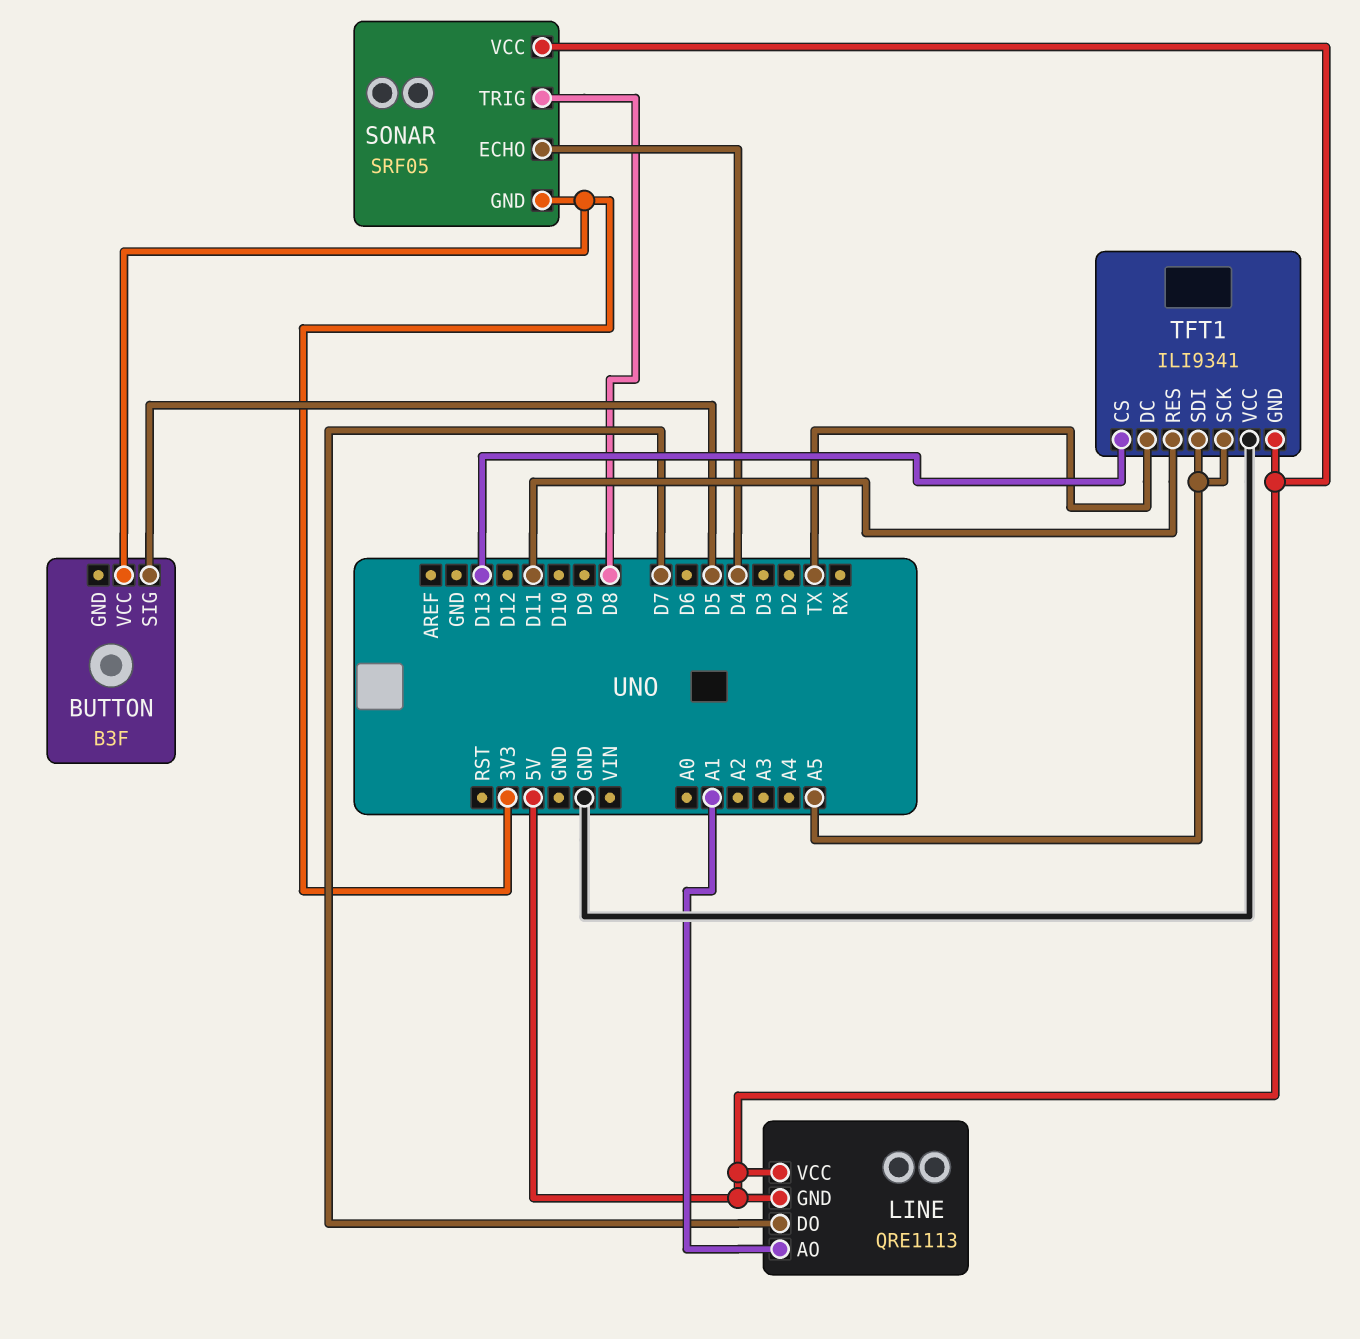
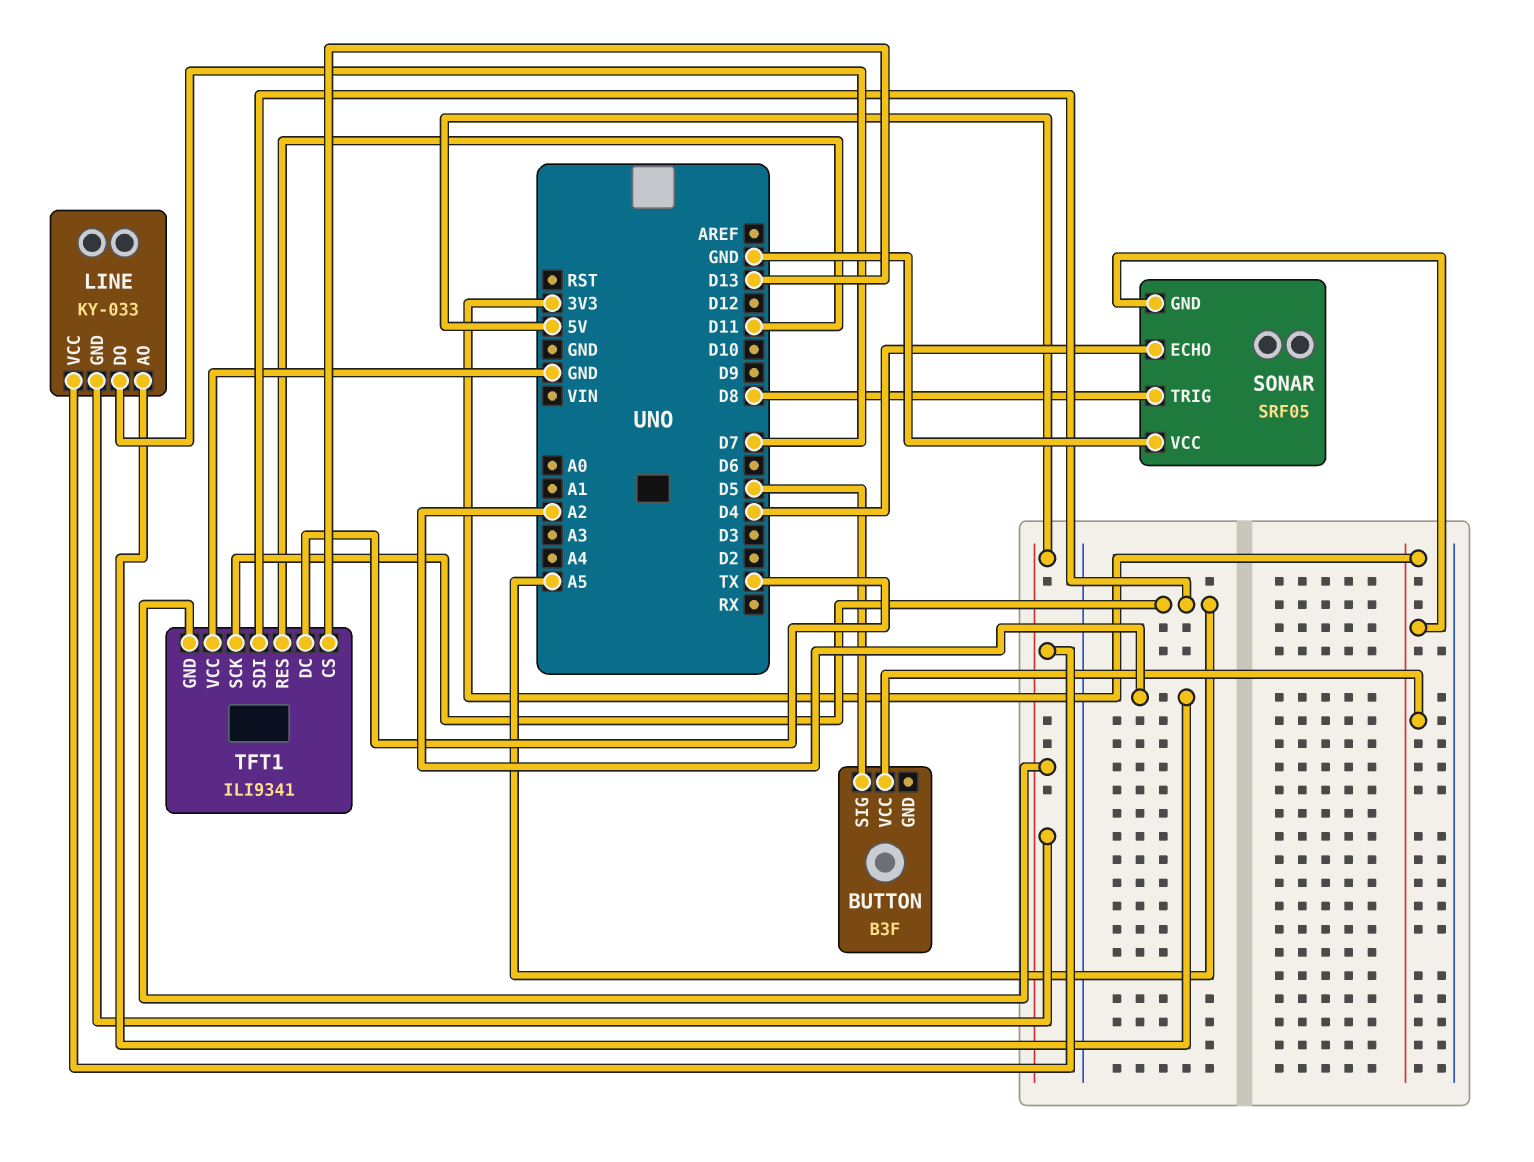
LINE: QRE1113 -> KY-033
LINE pin AO: A1 -> A2
SONAR pin VCC: 5V -> GND

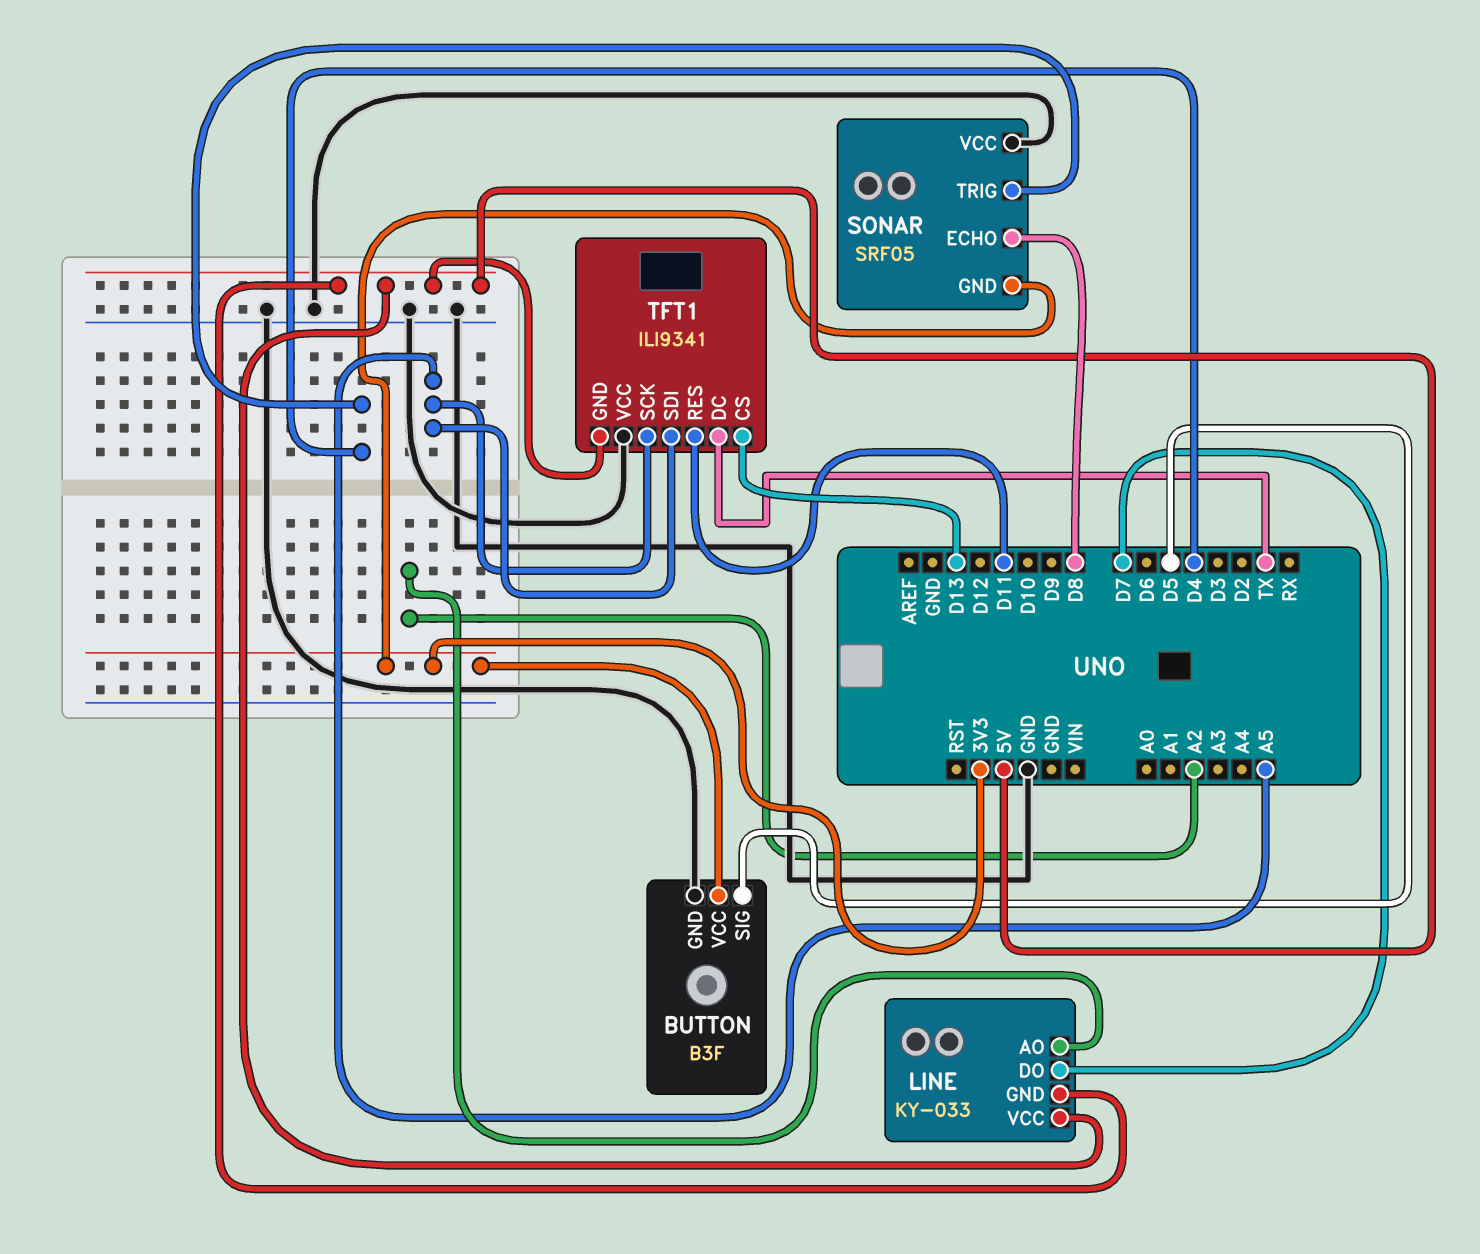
BUTTON pin GND: none -> GND
SONAR pin ECHO: D4 -> D8
SONAR pin TRIG: D8 -> D4

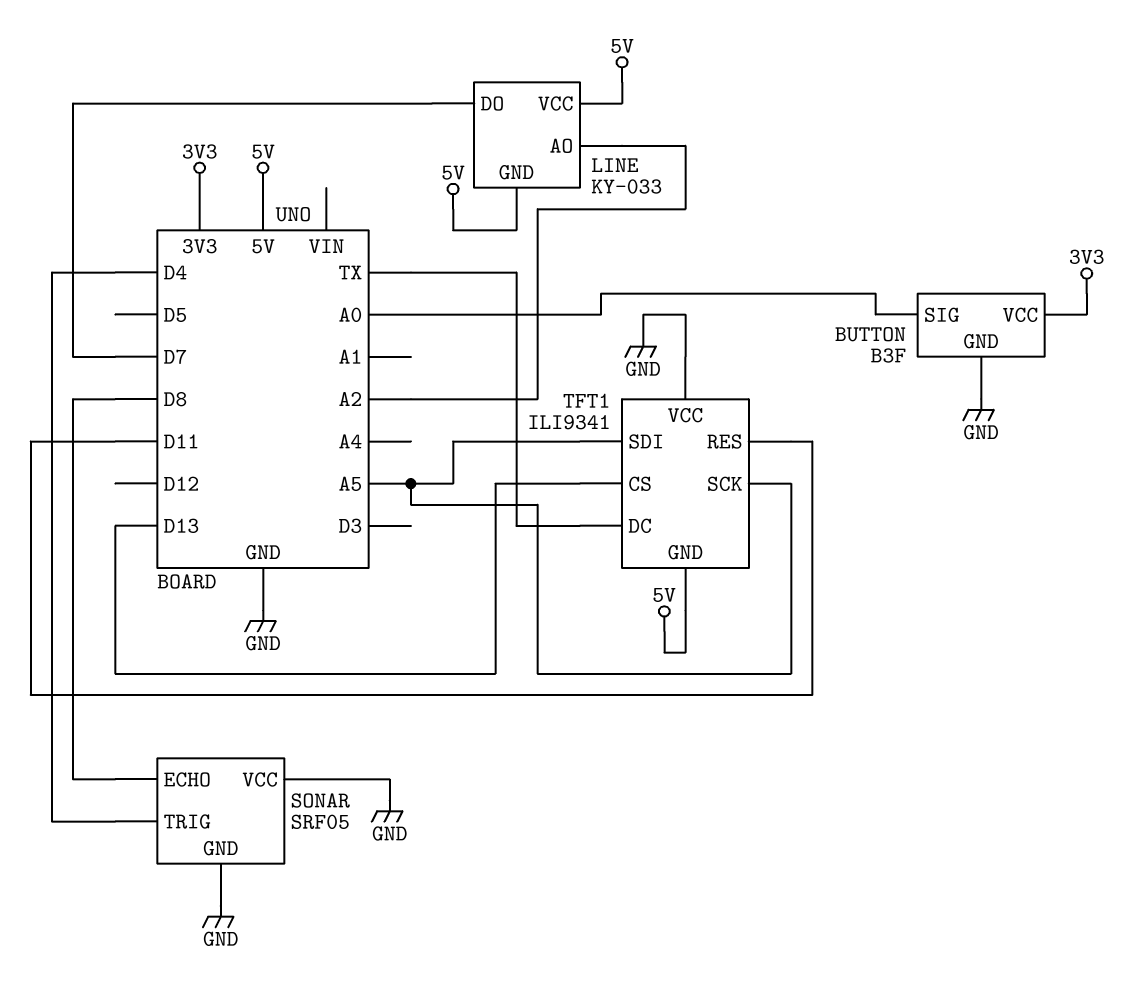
BUTTON pin SIG: D5 -> A0
SONAR pin GND: 3V3 -> GND

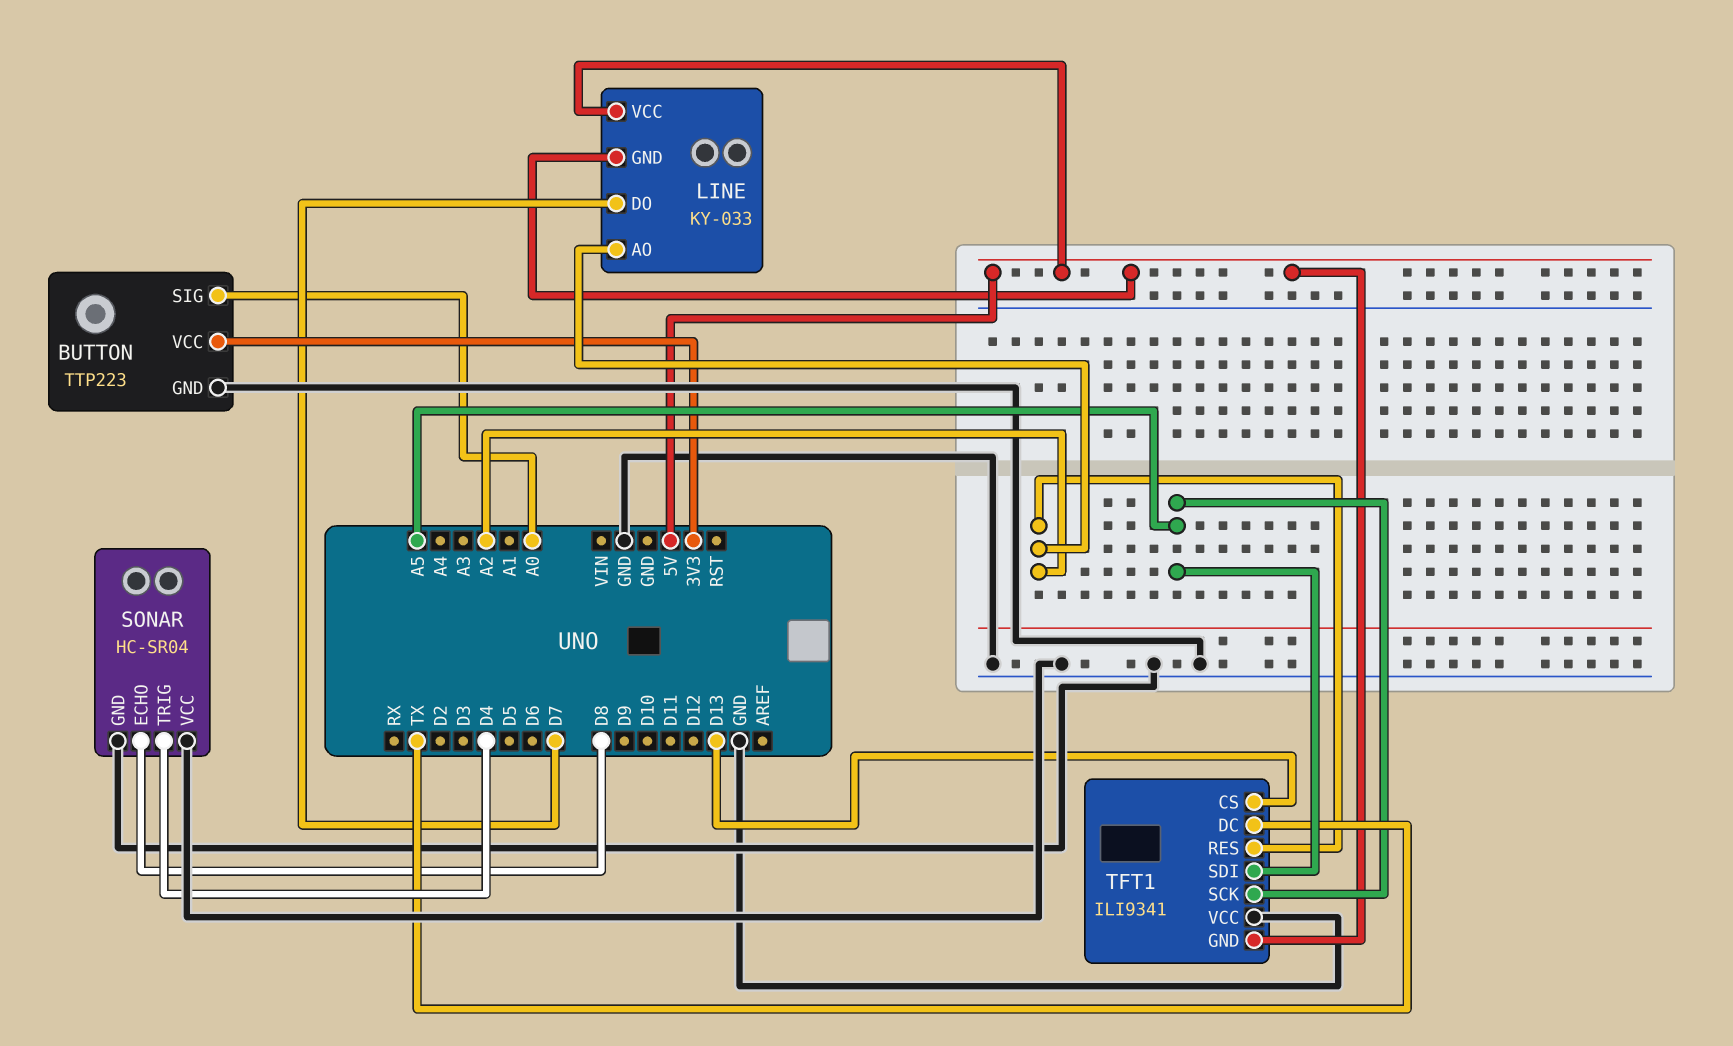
BUTTON: B3F -> TTP223
SONAR: SRF05 -> HC-SR04
TFT1 pin RES: D11 -> A2

